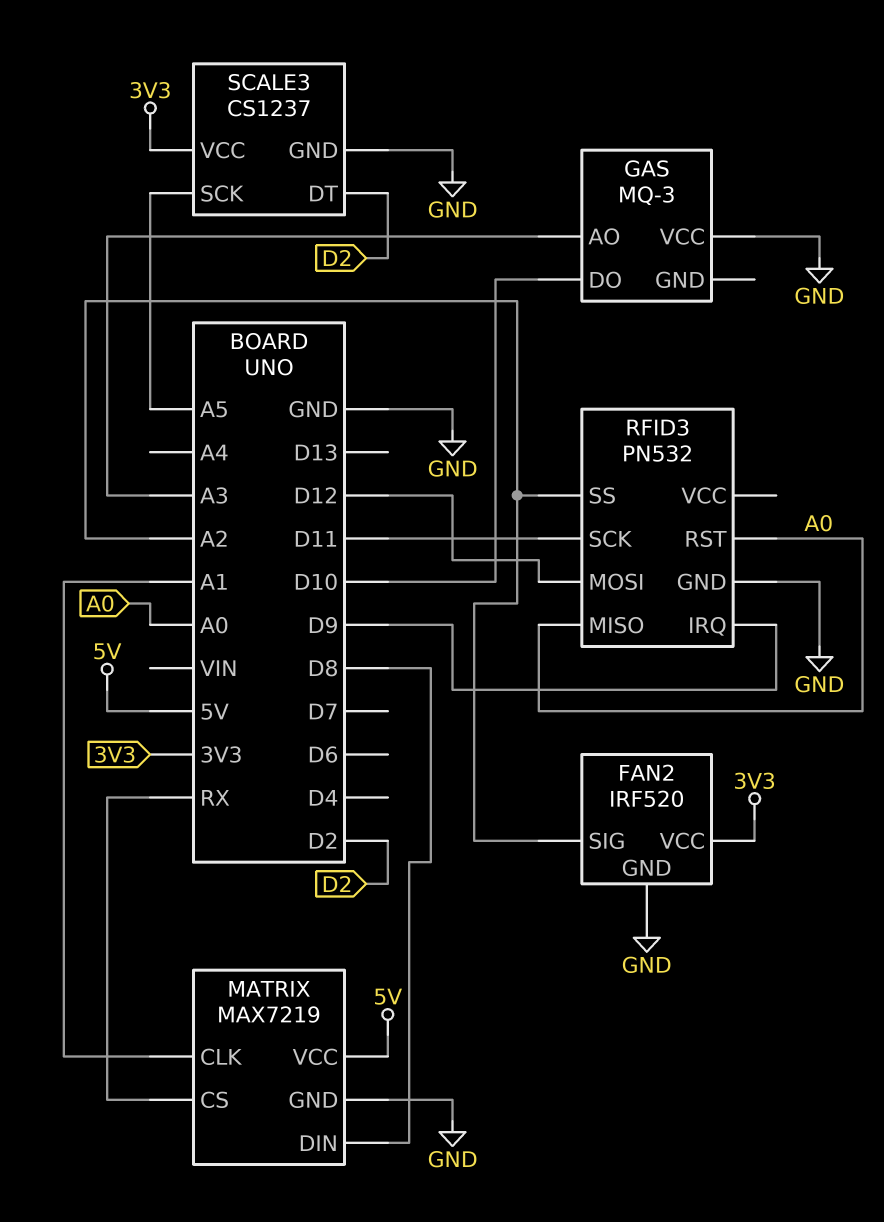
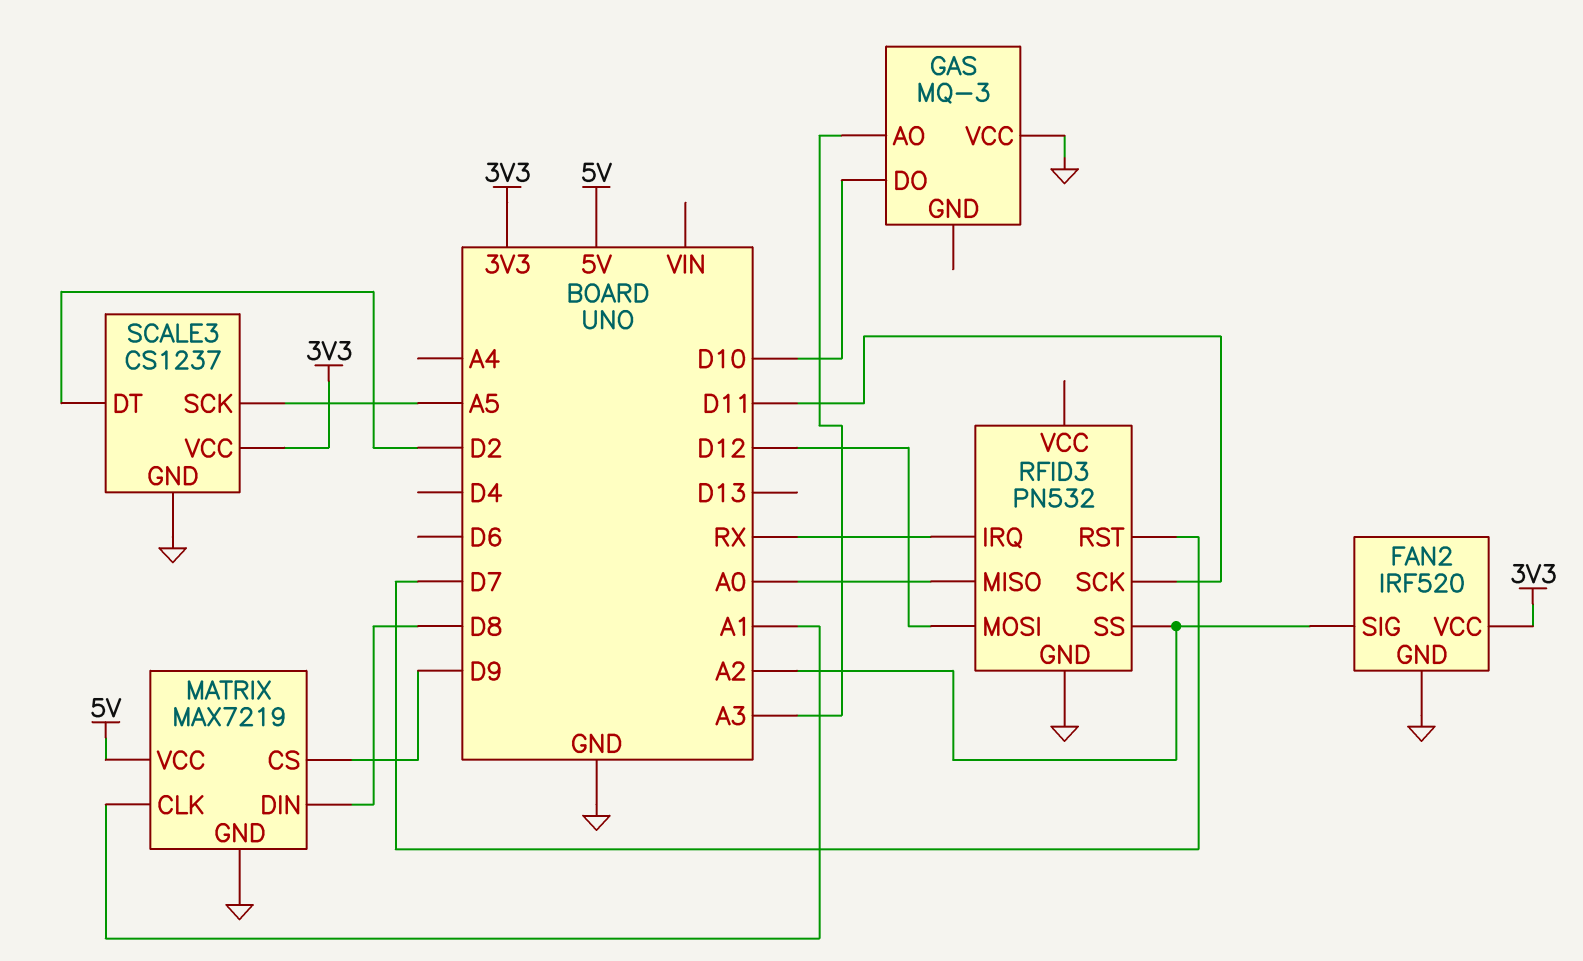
MATRIX pin CS: RX -> D9
RFID3 pin IRQ: D9 -> RX
RFID3 pin RST: A0 -> D7

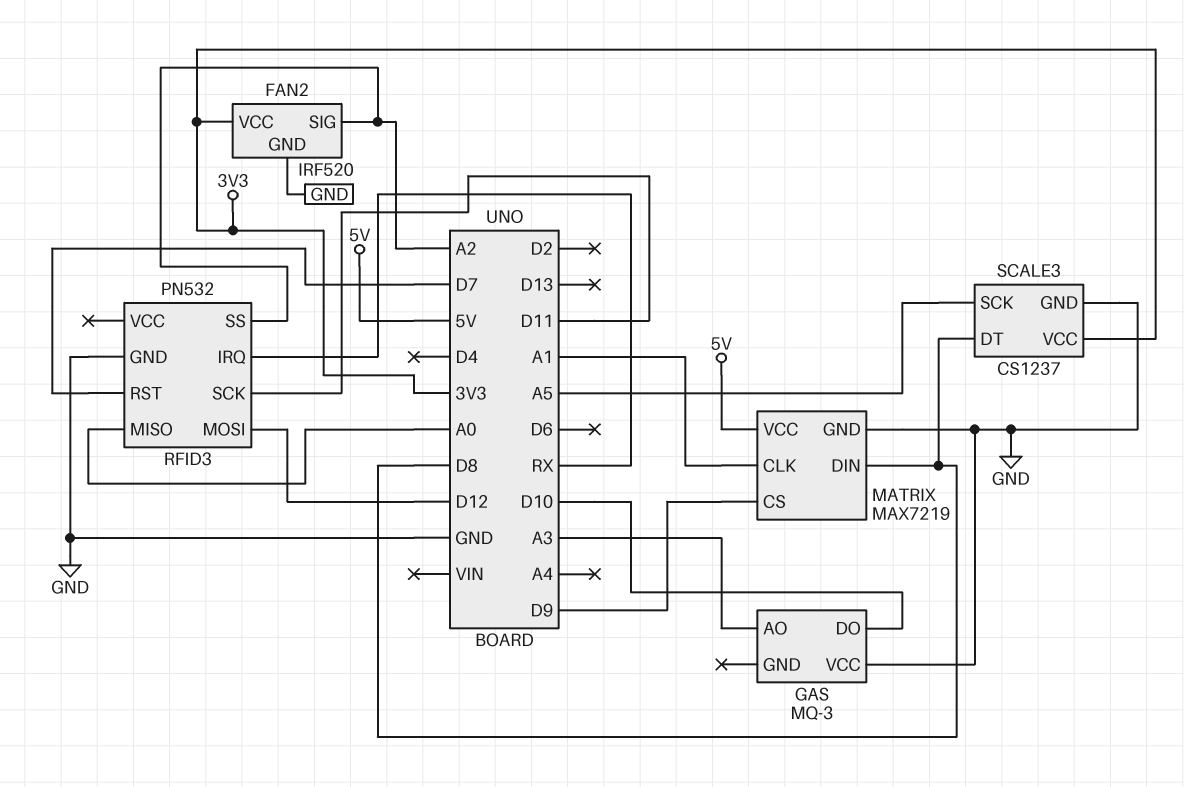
SCALE3 pin DT: D2 -> D8

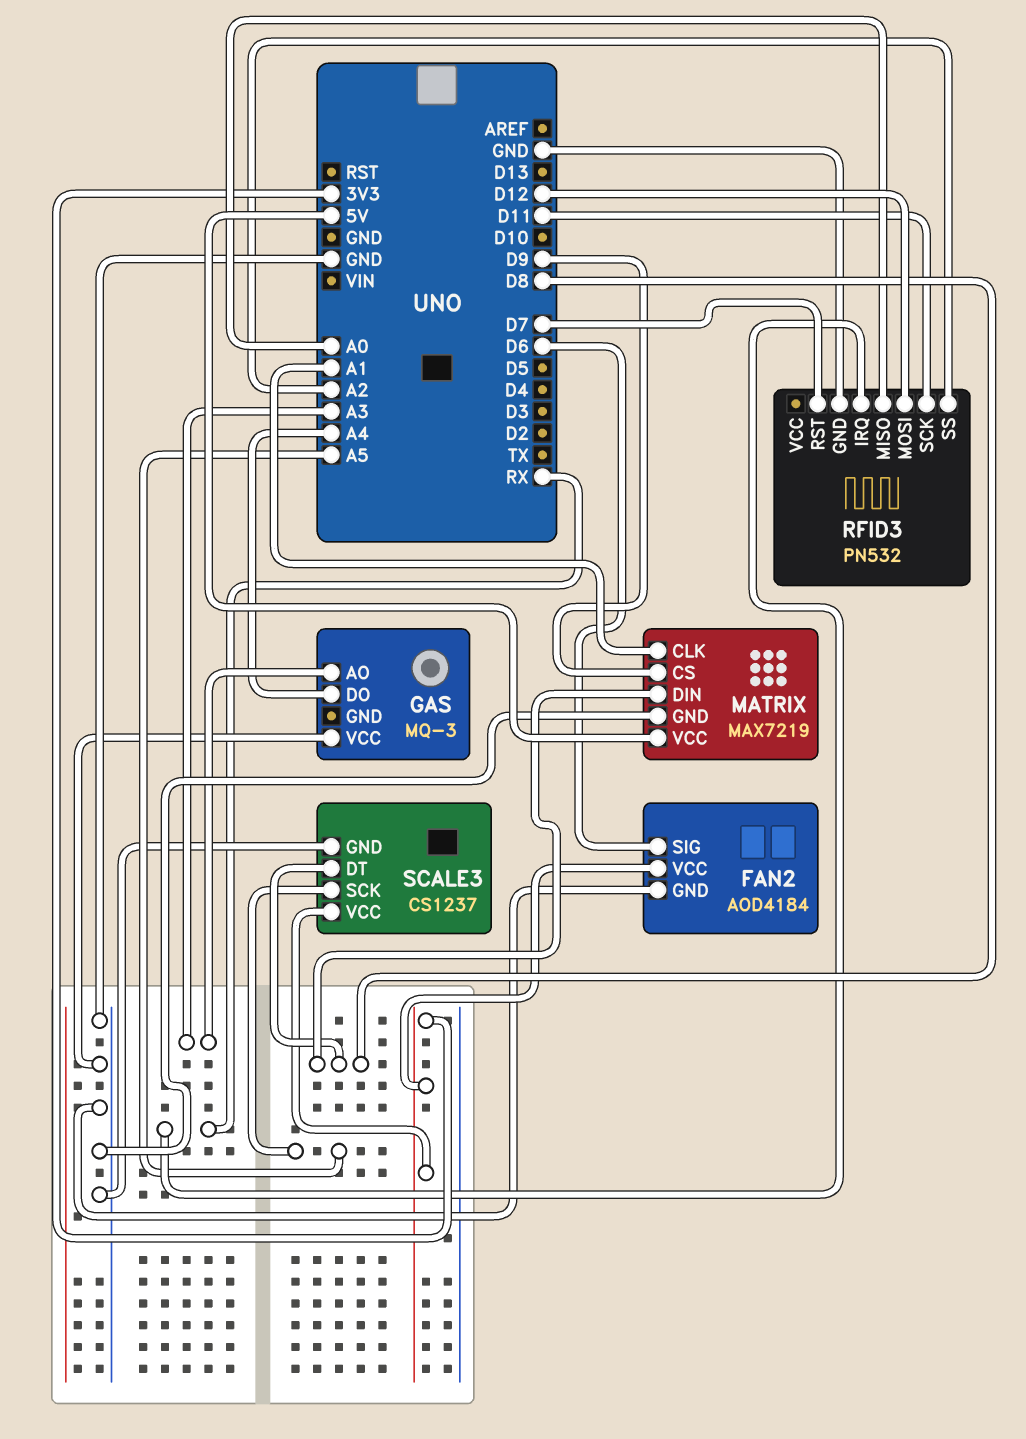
FAN2: IRF520 -> AOD4184
FAN2 pin SIG: A2 -> D6
GAS pin DO: D10 -> A4

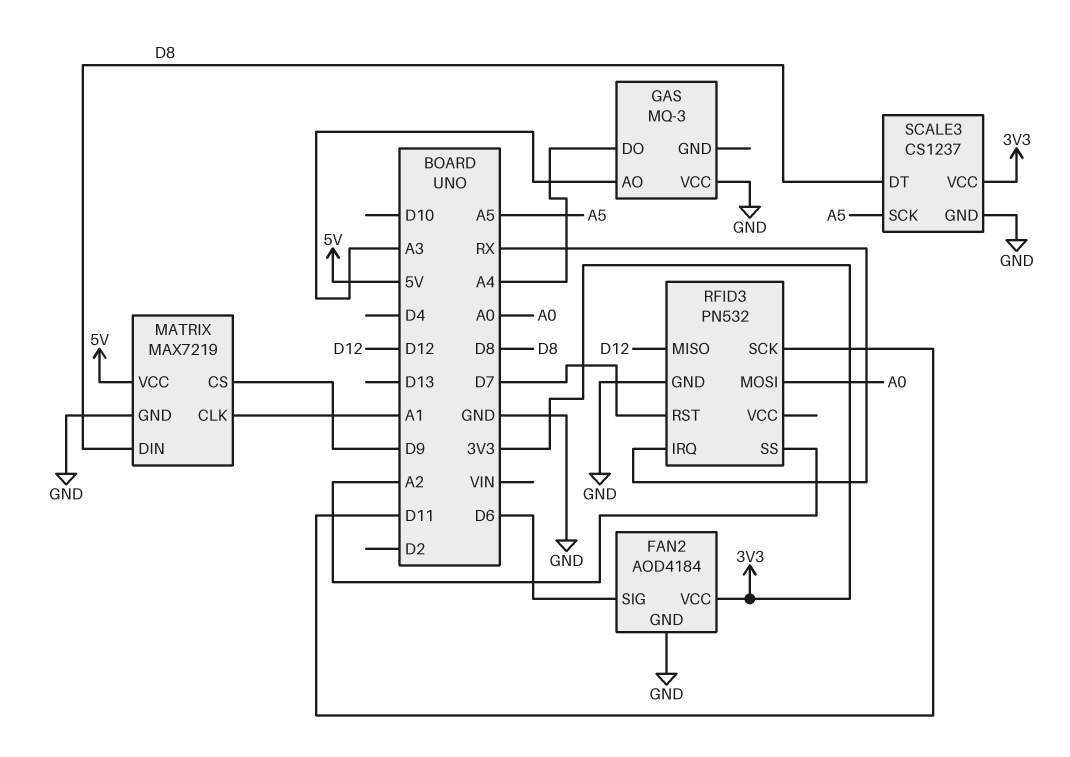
RFID3 pin MISO: A0 -> D12
RFID3 pin MOSI: D12 -> A0

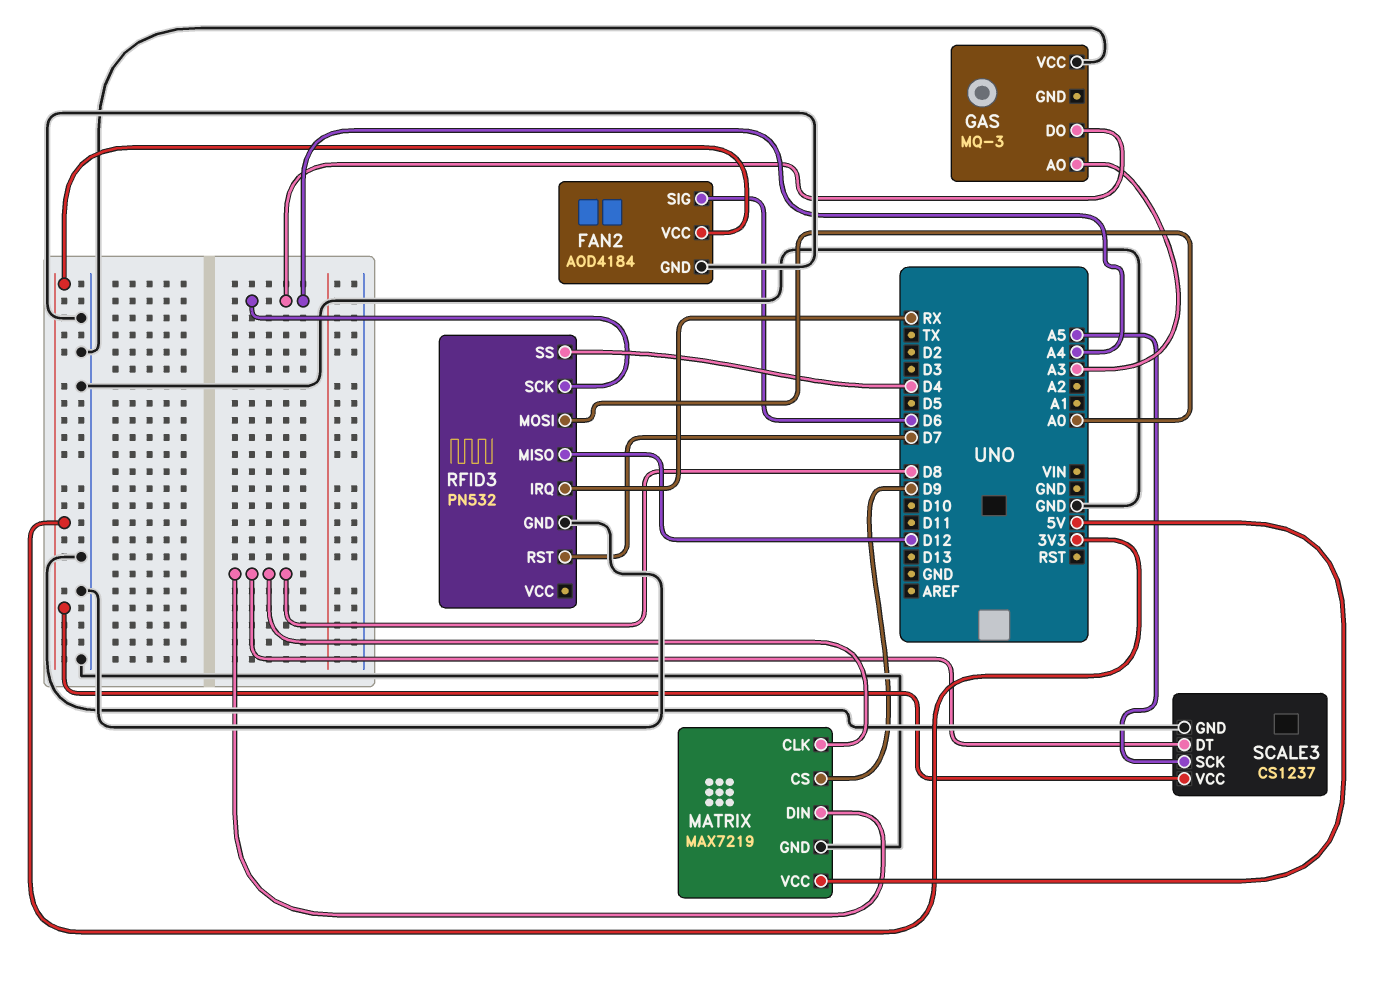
MATRIX pin CLK: A1 -> D8
RFID3 pin SCK: D11 -> A4
RFID3 pin SS: A2 -> D4

